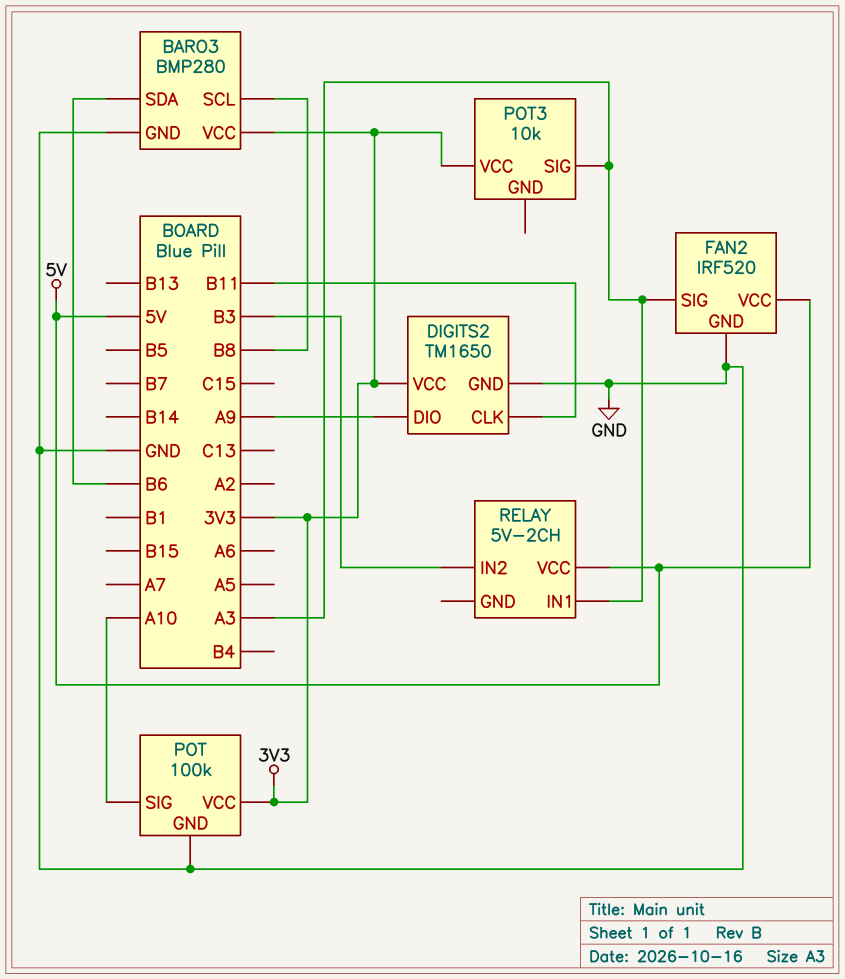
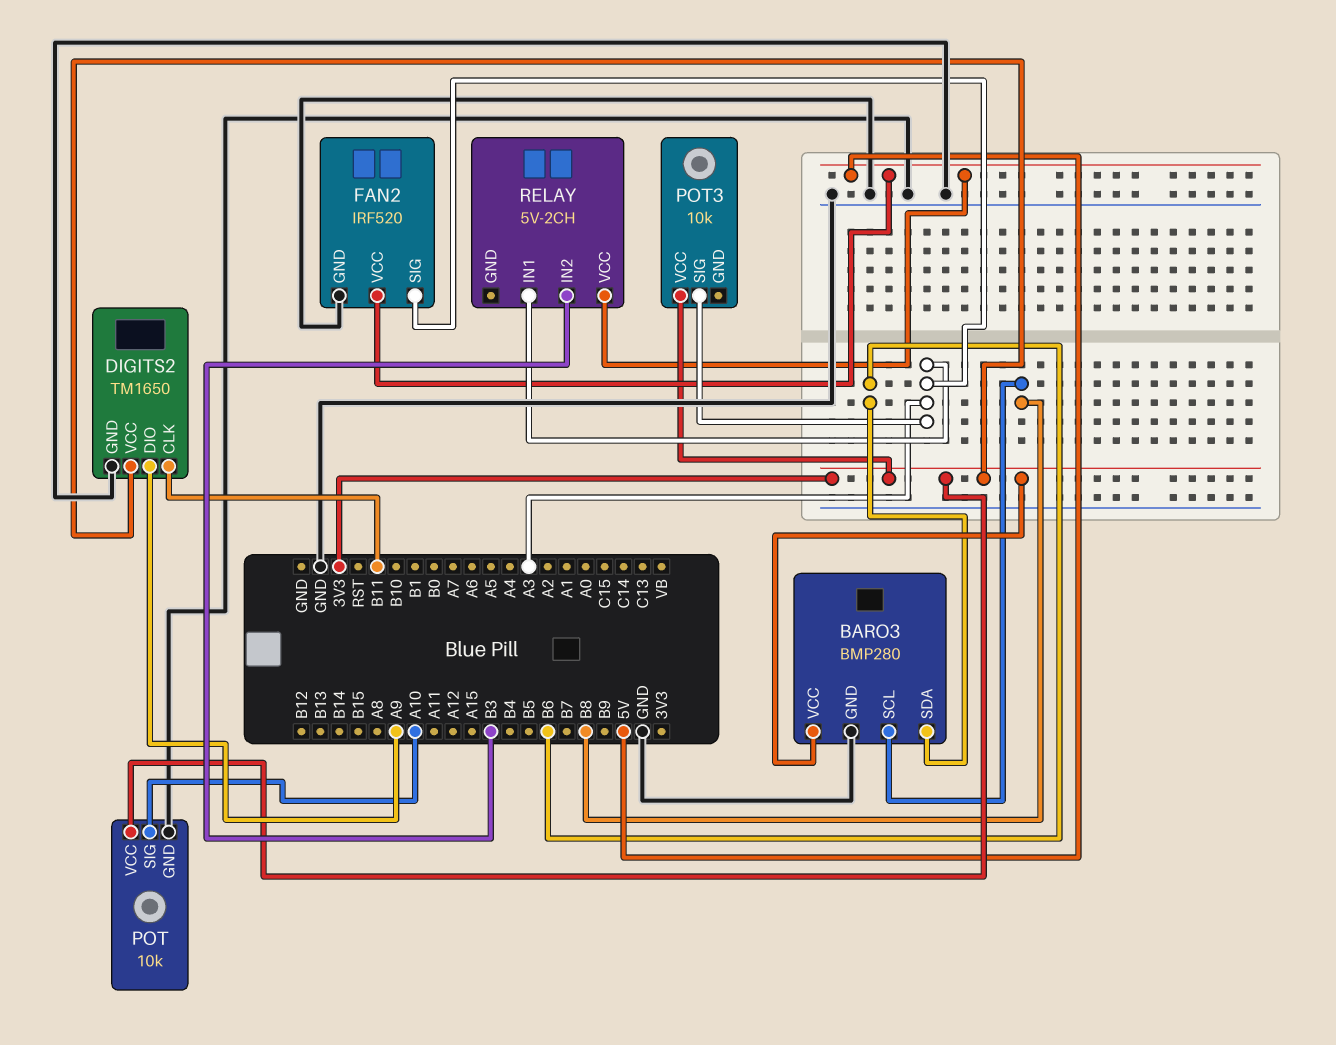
POT: 100k -> 10k

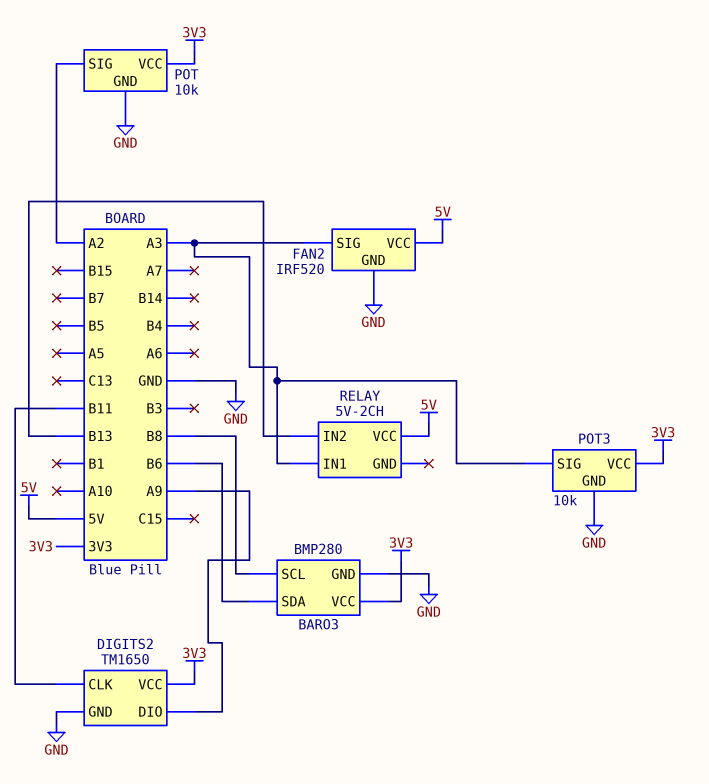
POT pin SIG: A10 -> A2
POT3 pin GND: none -> GND
RELAY pin IN2: B3 -> B13

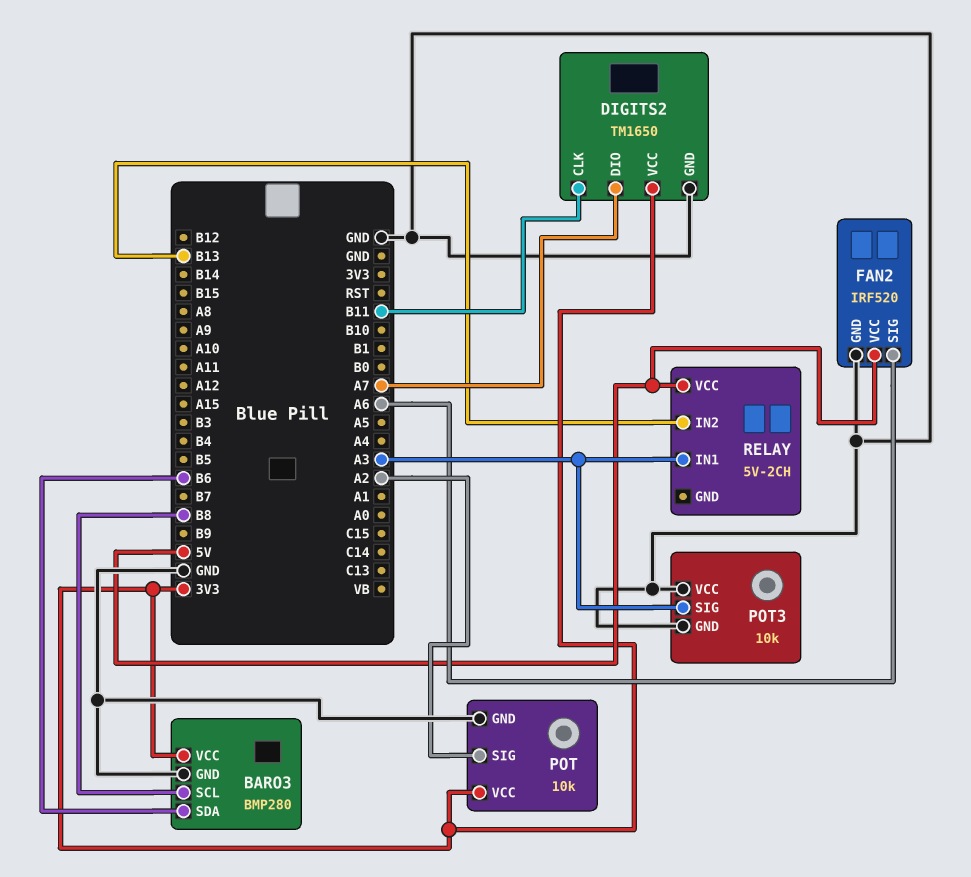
DIGITS2 pin DIO: A9 -> A7
FAN2 pin SIG: A3 -> A6
POT3 pin VCC: 3V3 -> GND

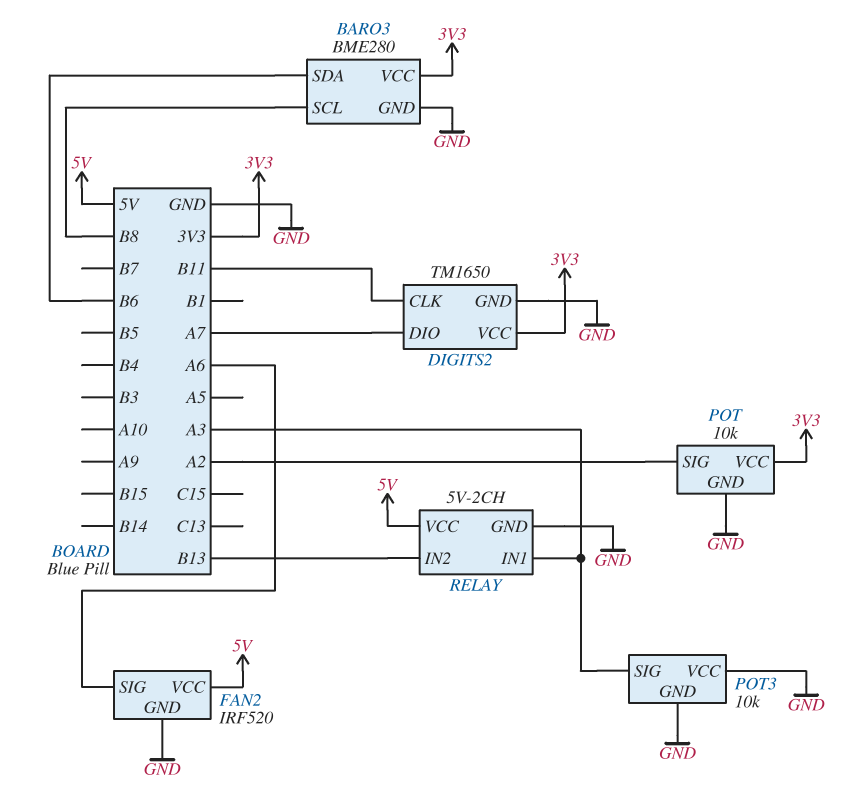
BARO3: BMP280 -> BME280
RELAY pin GND: none -> GND

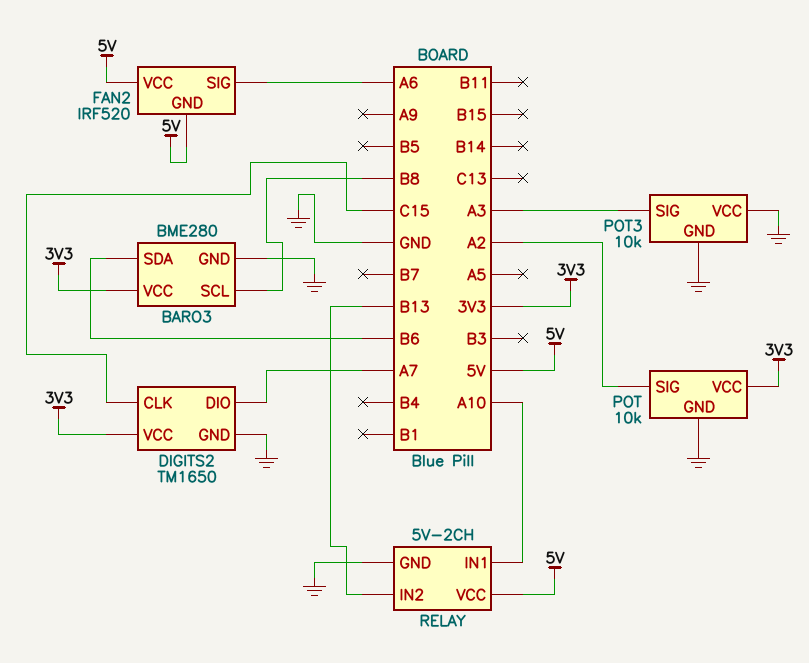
DIGITS2 pin CLK: B11 -> C15
FAN2 pin GND: GND -> 5V
RELAY pin IN1: A3 -> A10

